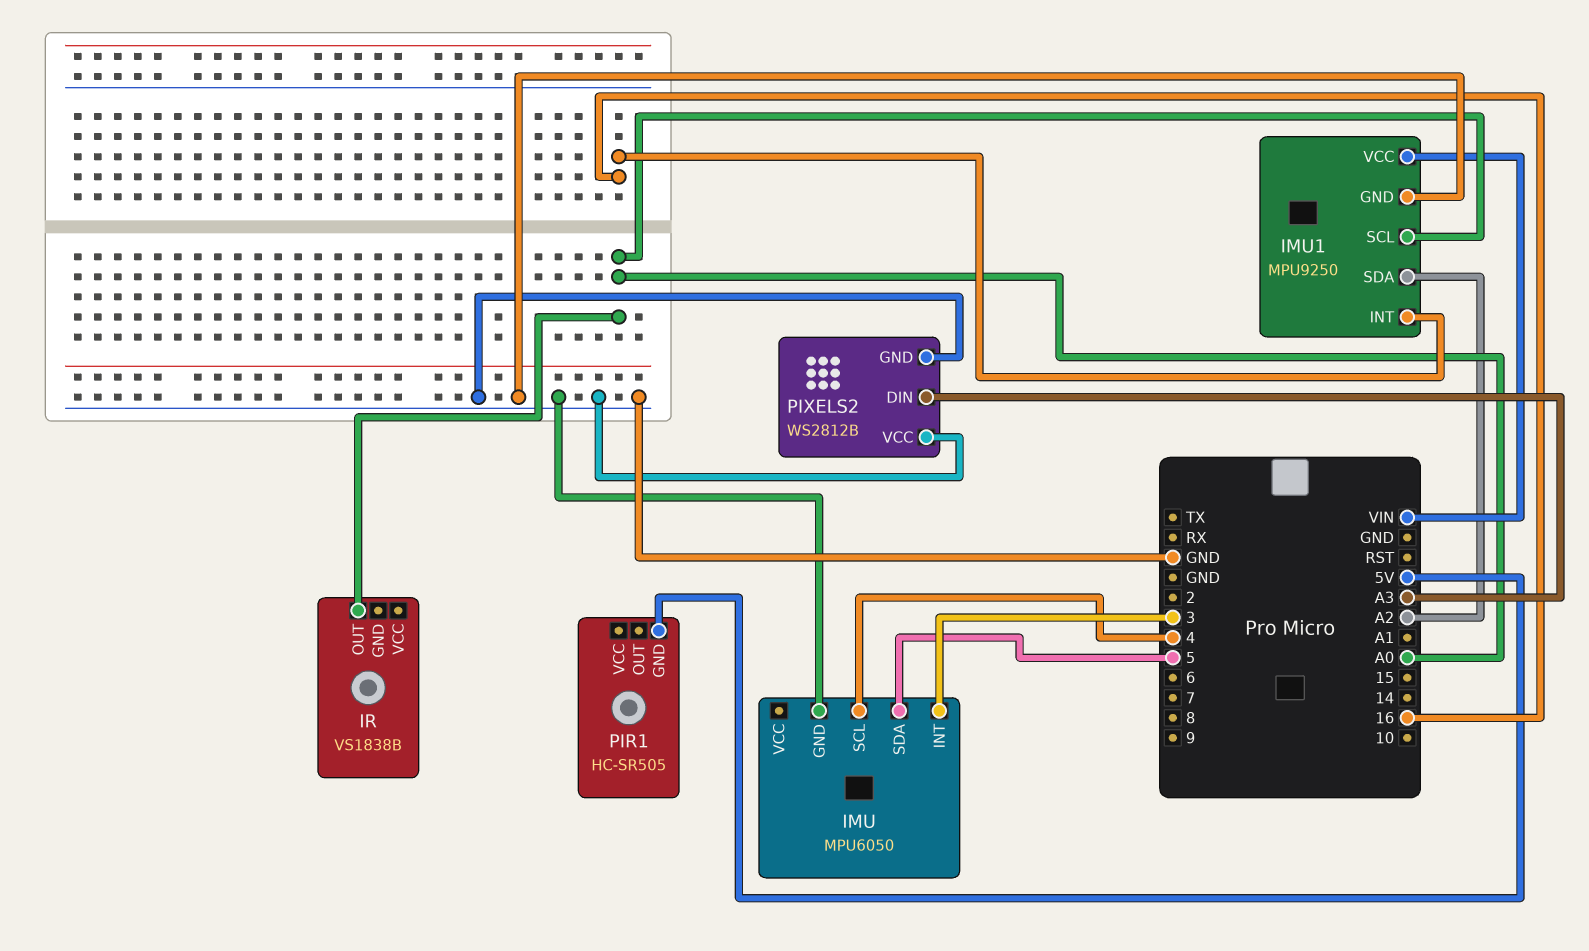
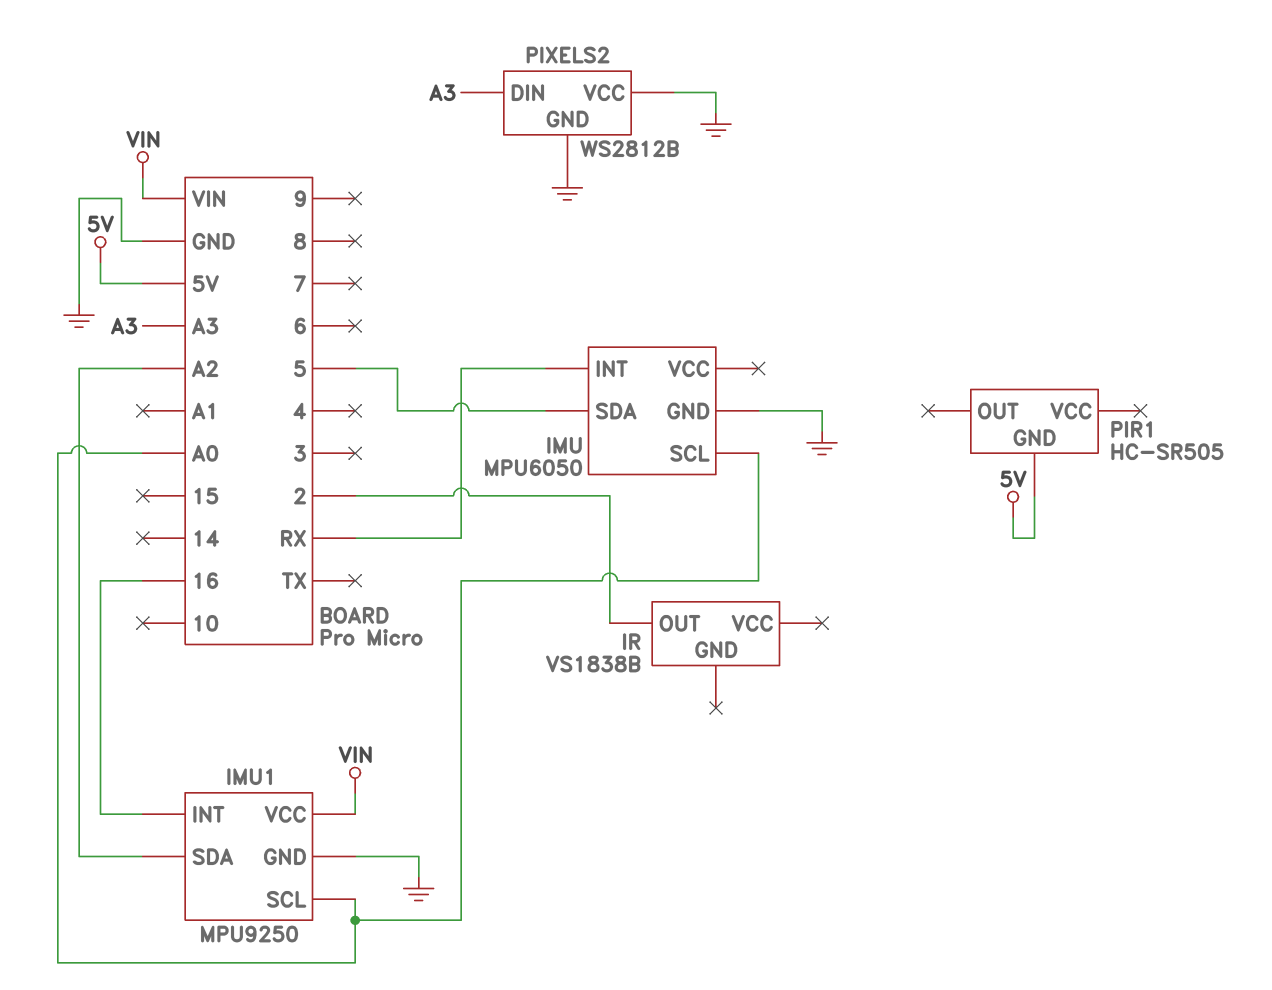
IMU pin INT: 3 -> RX
IMU pin SCL: 4 -> A0
IR pin OUT: A0 -> 2

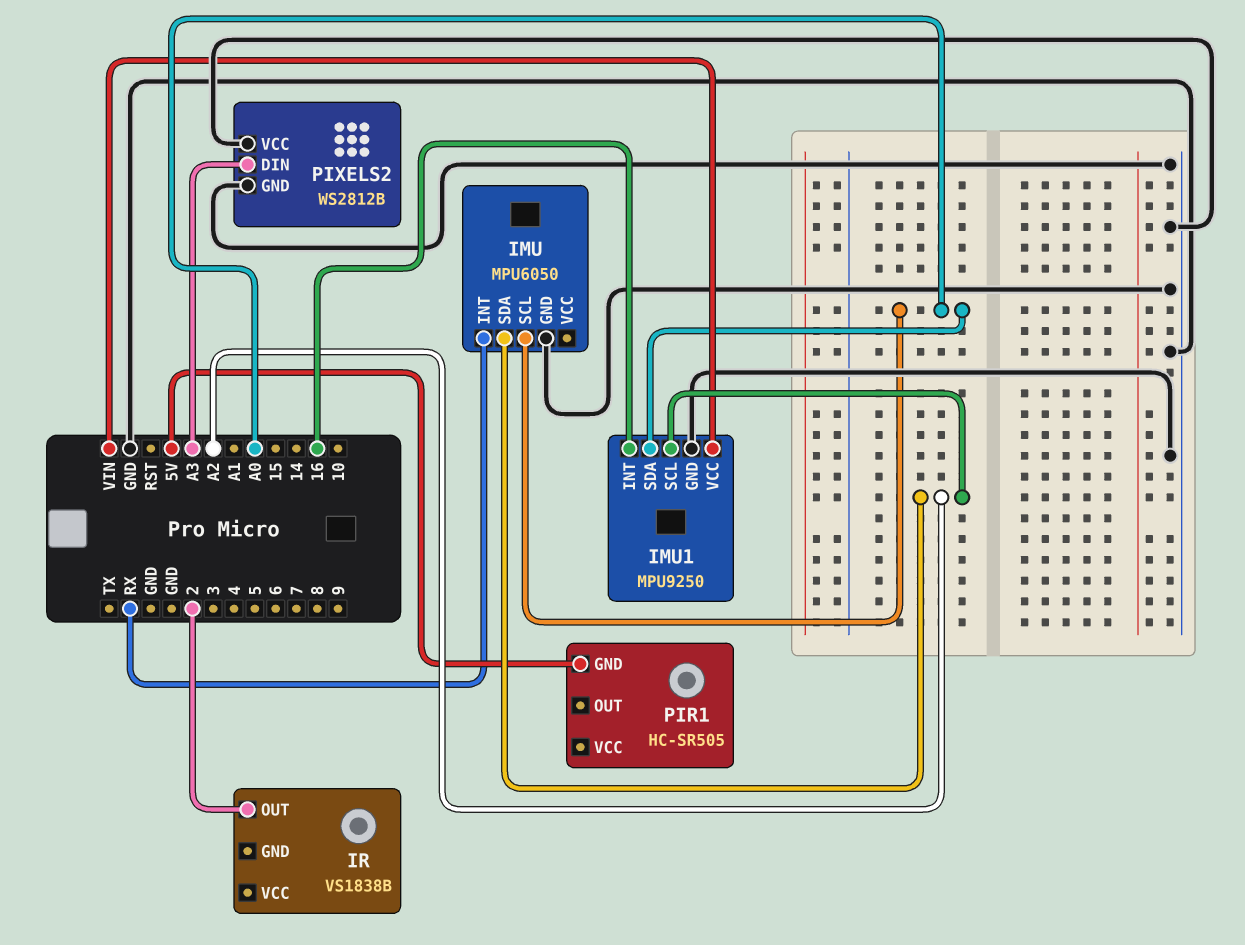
IMU pin SDA: 5 -> A2
IMU1 pin SCL: A0 -> A2
IMU1 pin SDA: A2 -> A0

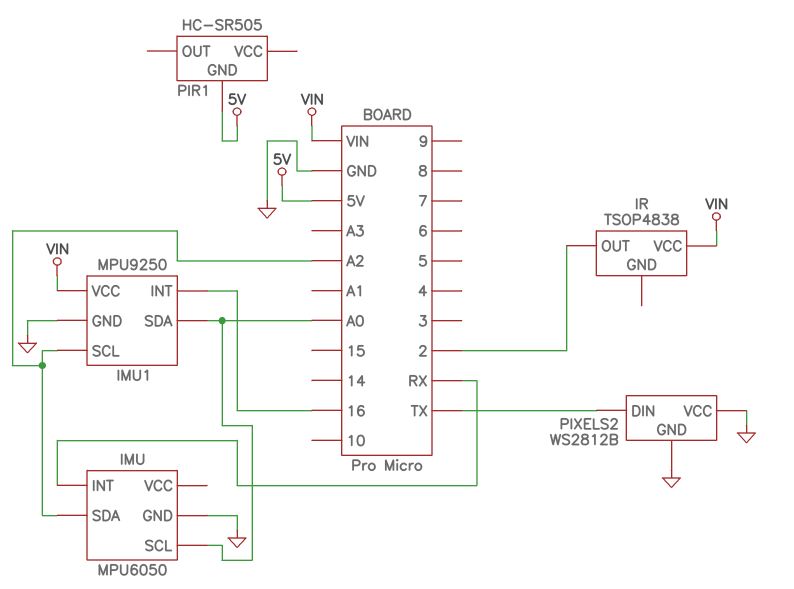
IR: VS1838B -> TSOP4838
IR pin VCC: none -> VIN
PIXELS2 pin DIN: A3 -> TX

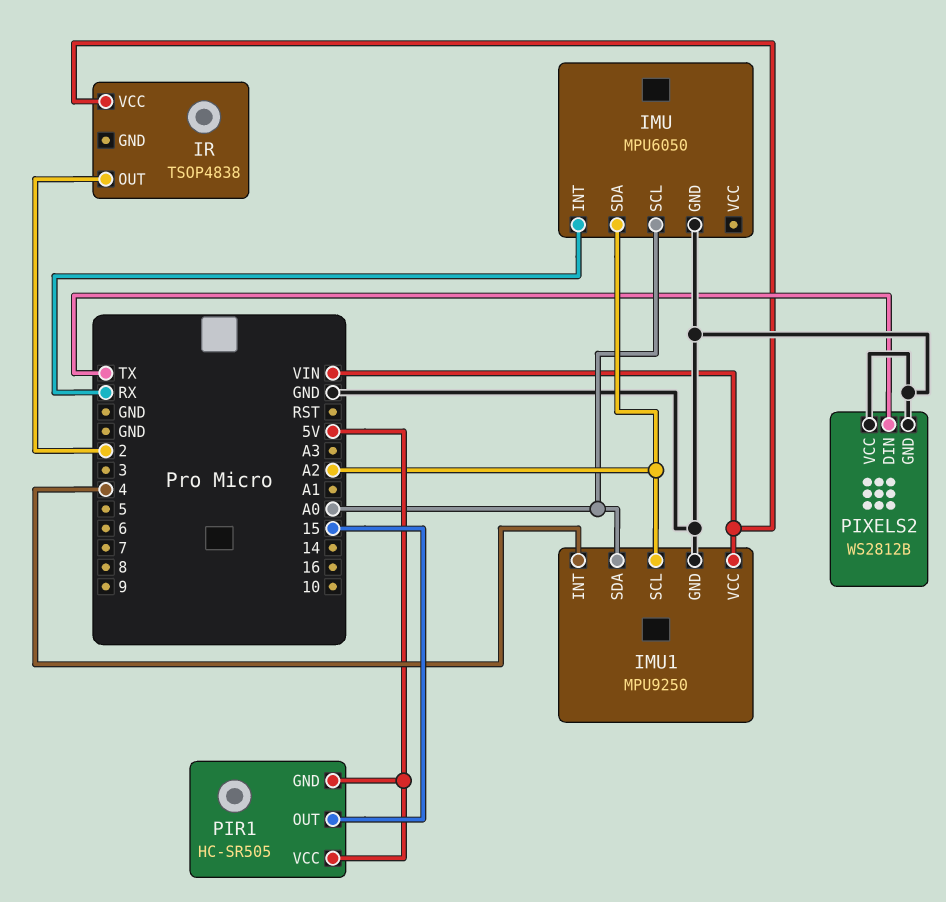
IMU1 pin INT: 16 -> 4
PIR1 pin OUT: none -> 15
PIR1 pin VCC: none -> 5V

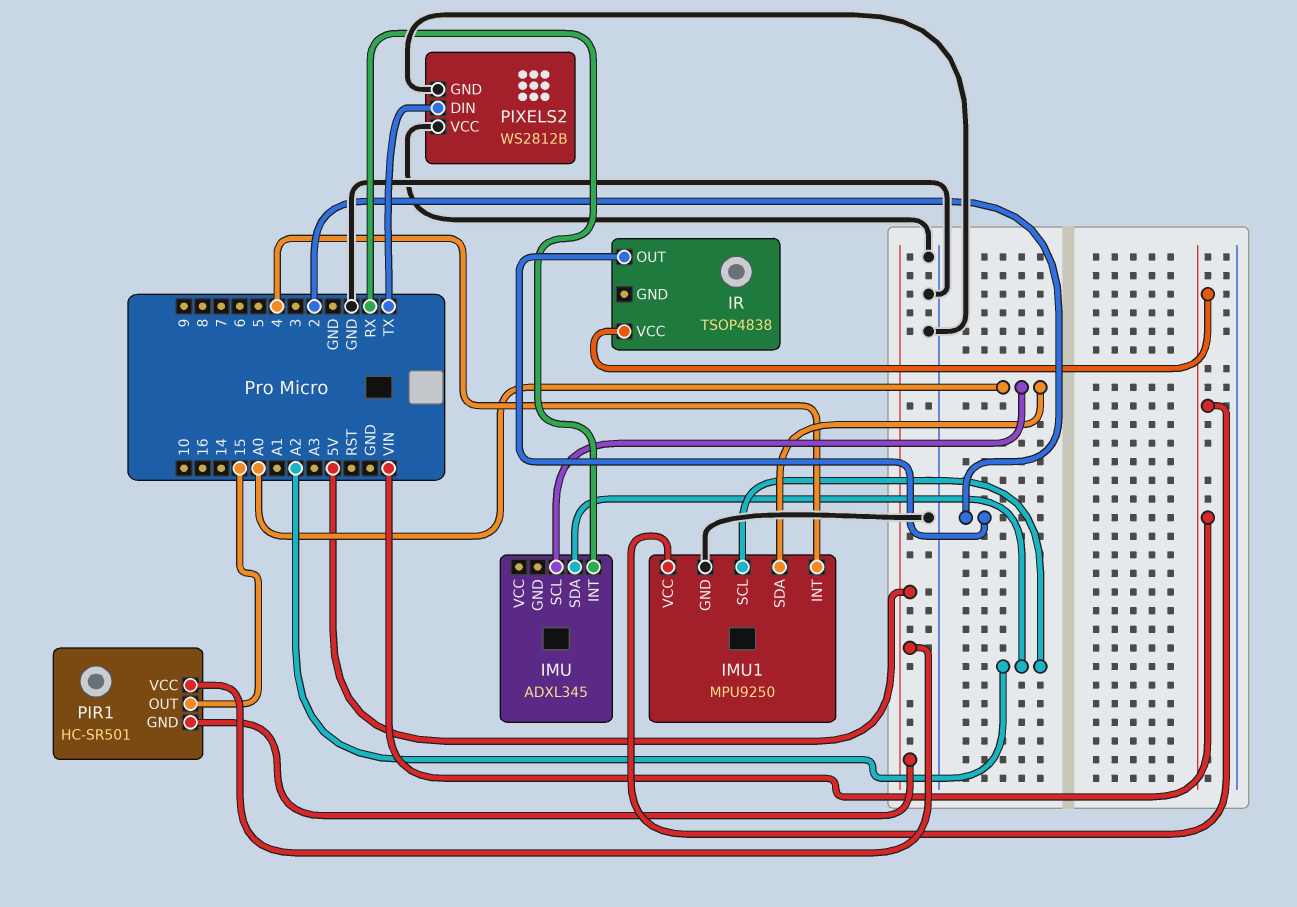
IMU: MPU6050 -> ADXL345
IMU pin GND: GND -> none
PIR1: HC-SR505 -> HC-SR501

